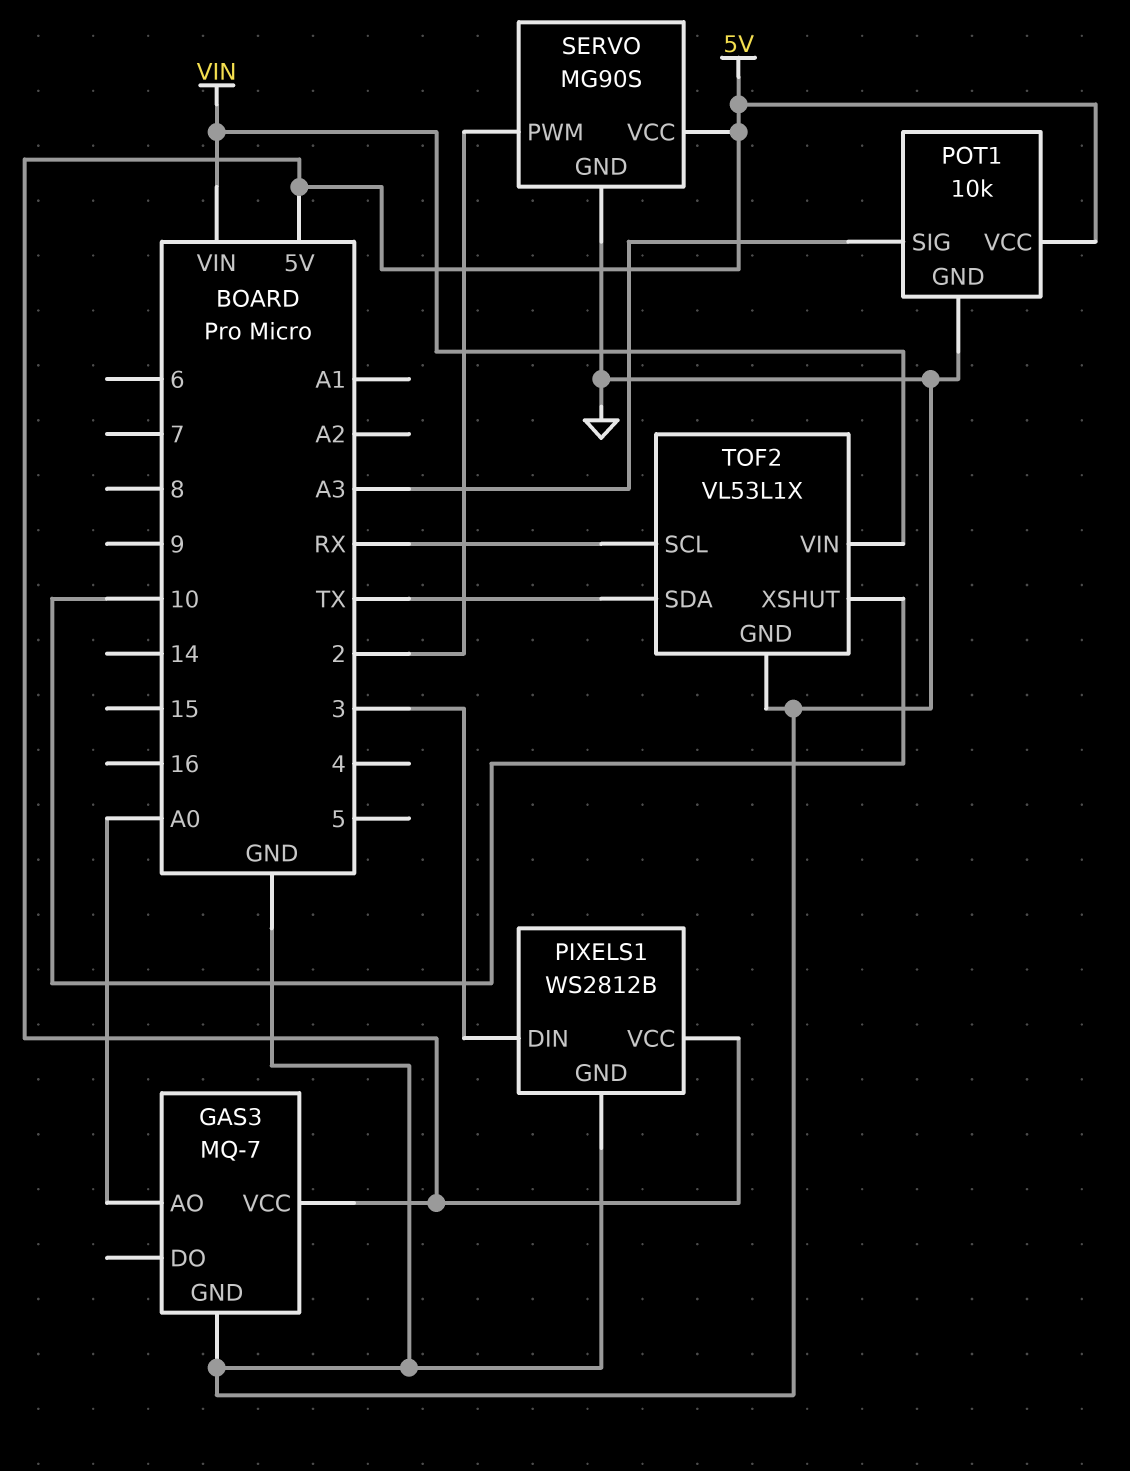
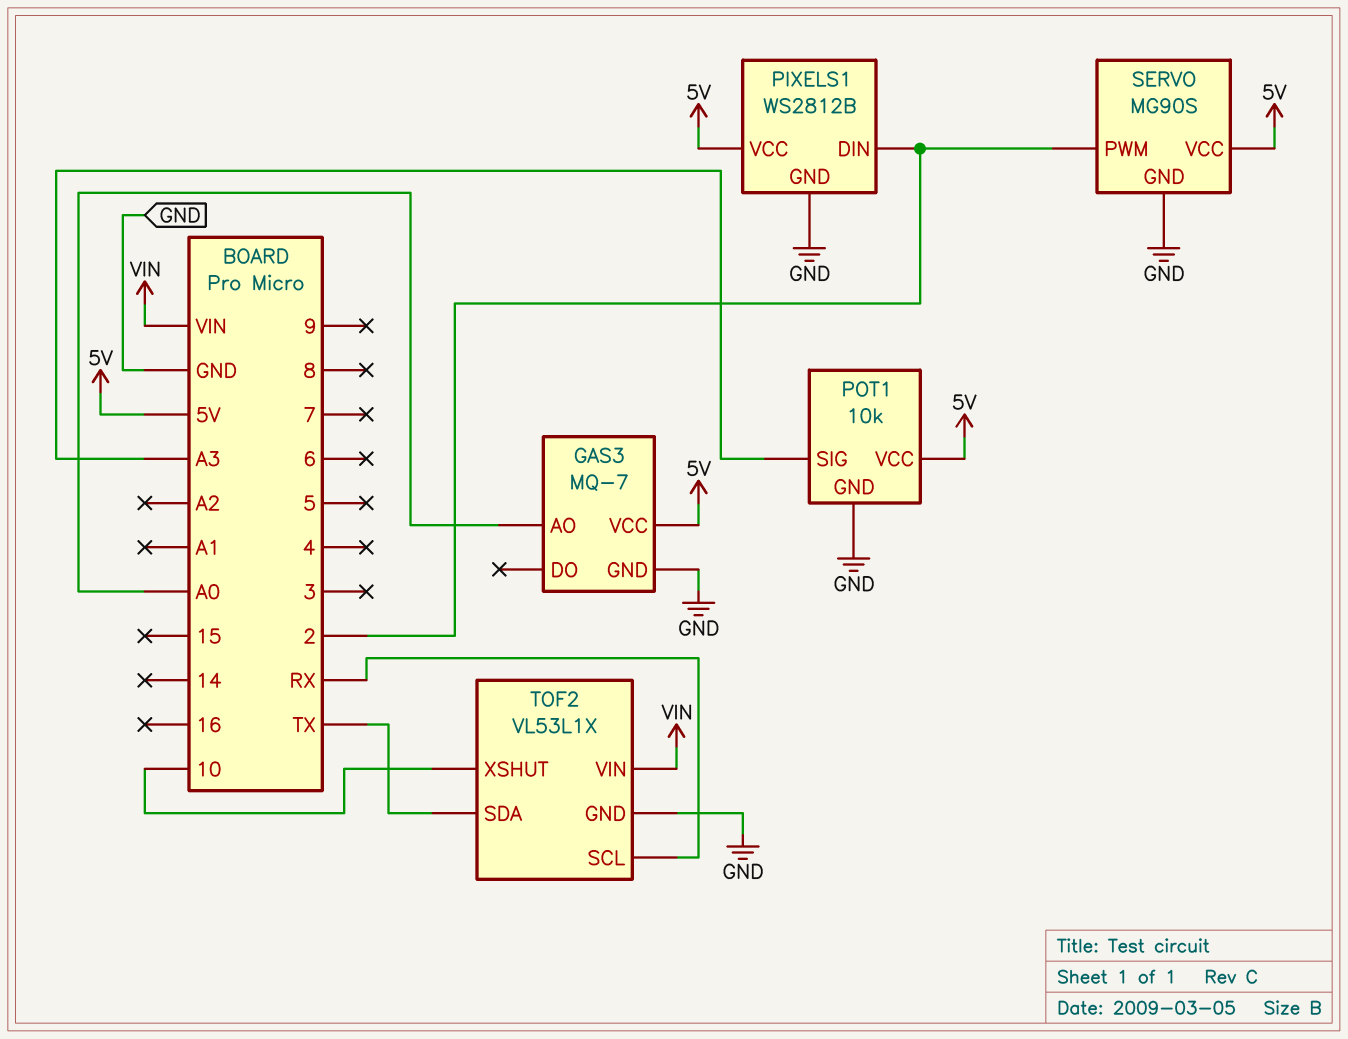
PIXELS1 pin DIN: 3 -> 2

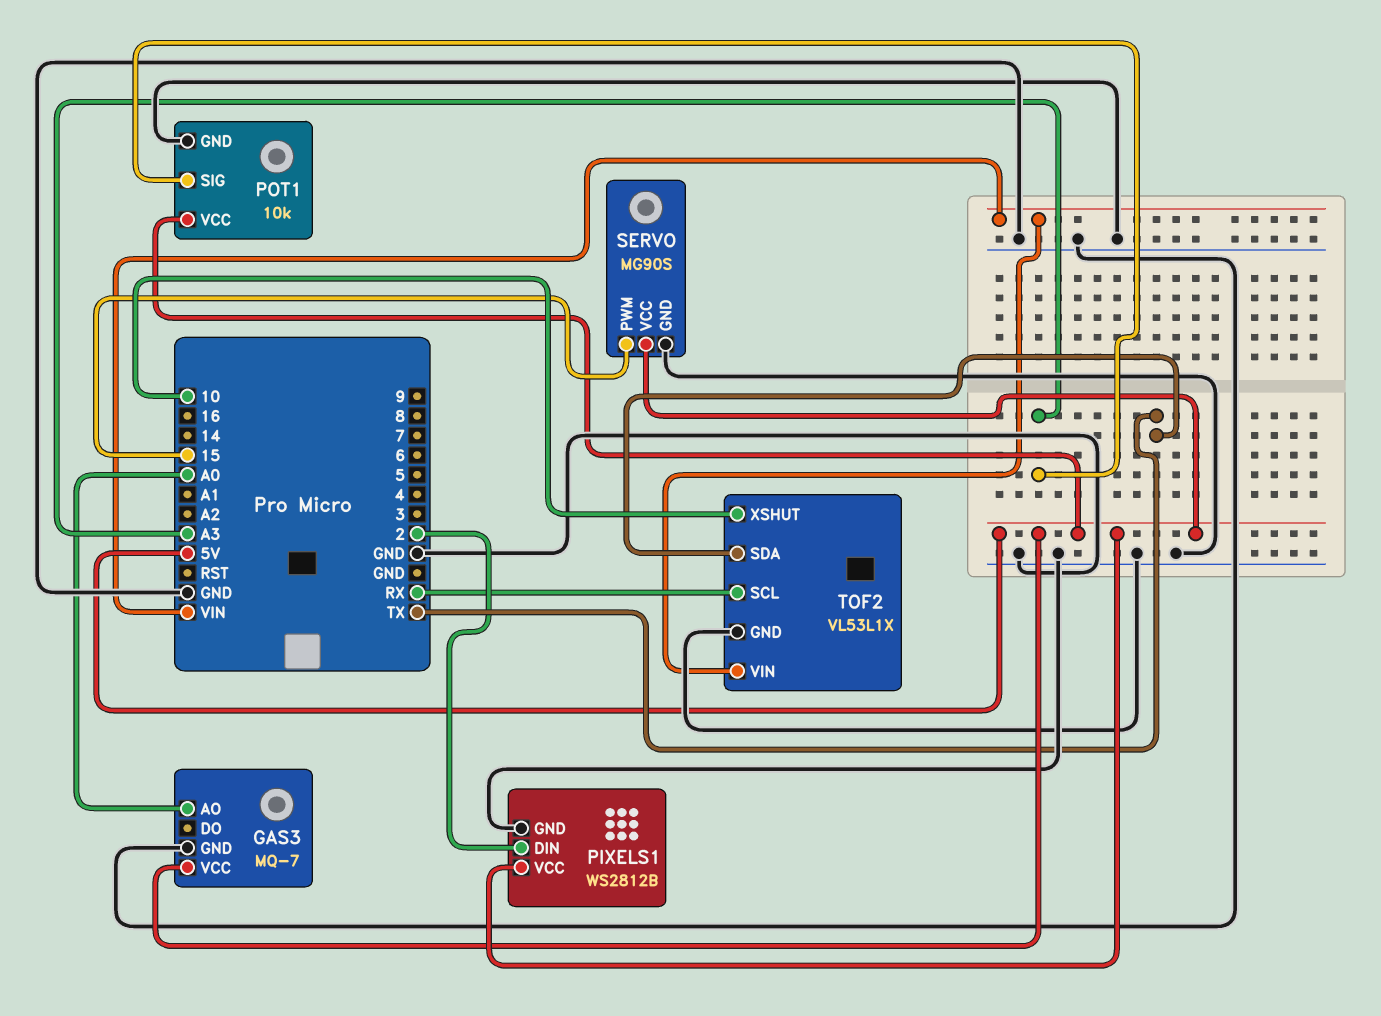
SERVO pin PWM: 2 -> 15

